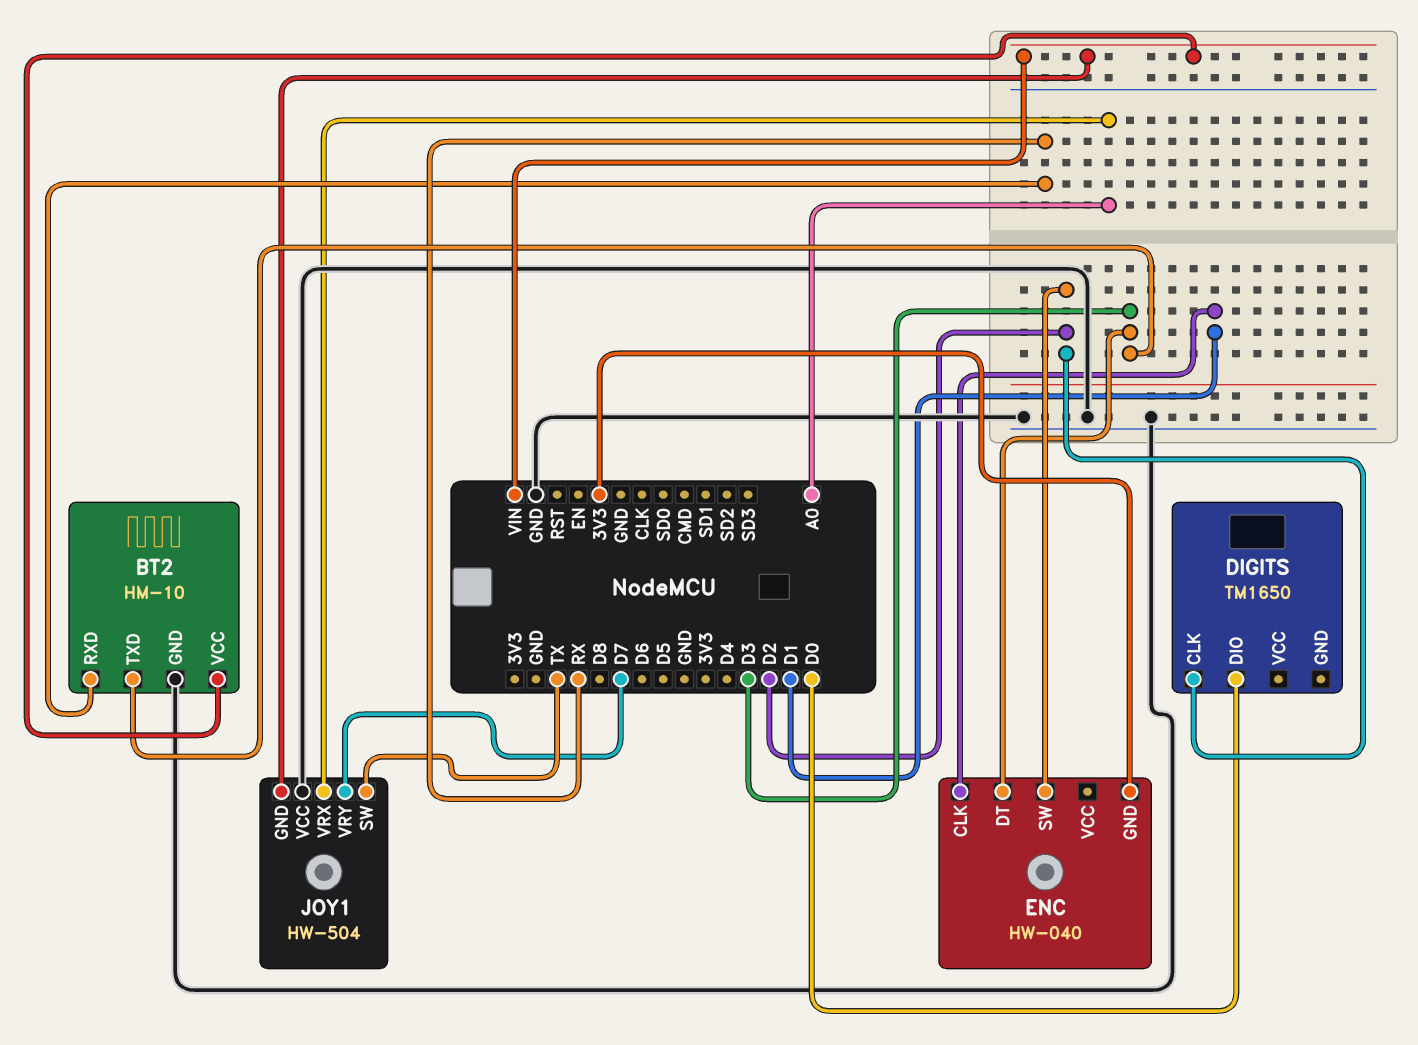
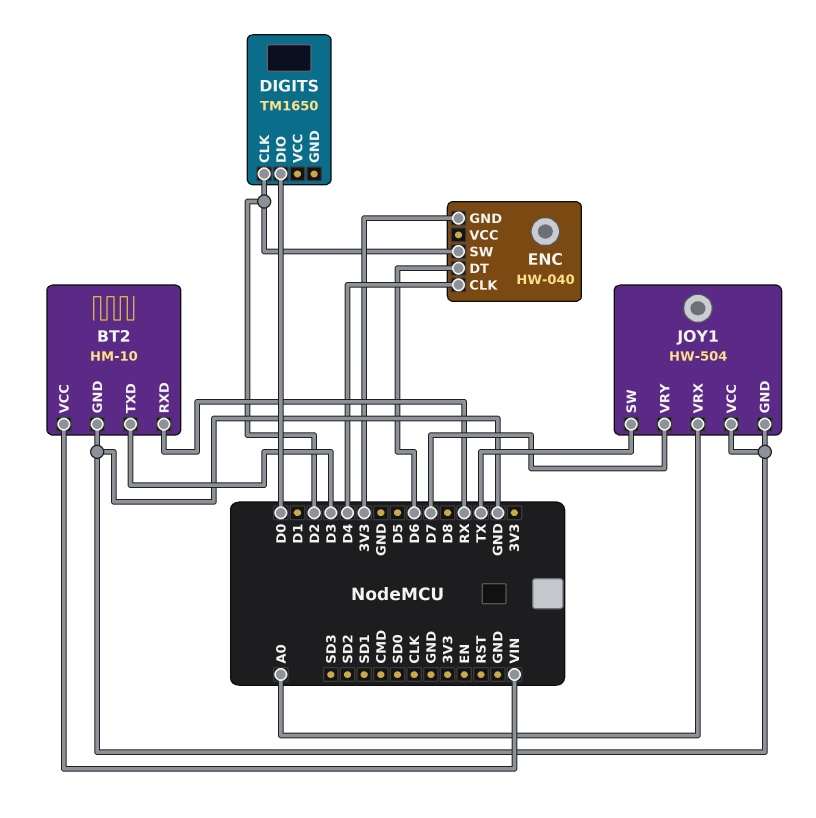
ENC pin CLK: D1 -> D4
ENC pin DT: D3 -> D6
JOY1 pin GND: VIN -> GND

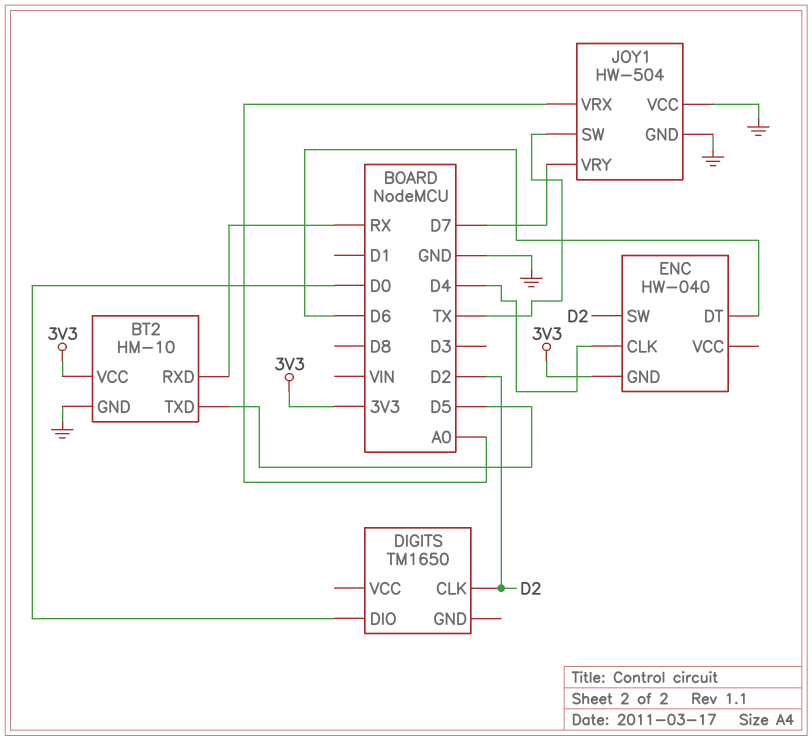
BT2 pin TXD: D3 -> D5
BT2 pin VCC: VIN -> 3V3

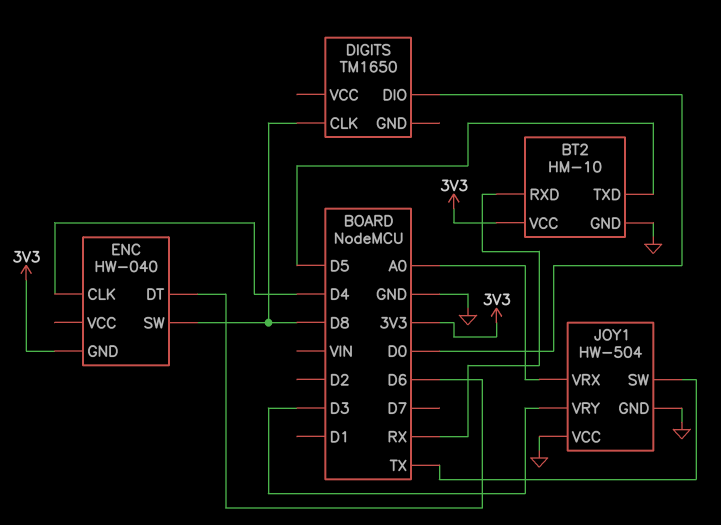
DIGITS pin CLK: D2 -> D8
ENC pin SW: D2 -> D8
JOY1 pin VRY: D7 -> D3

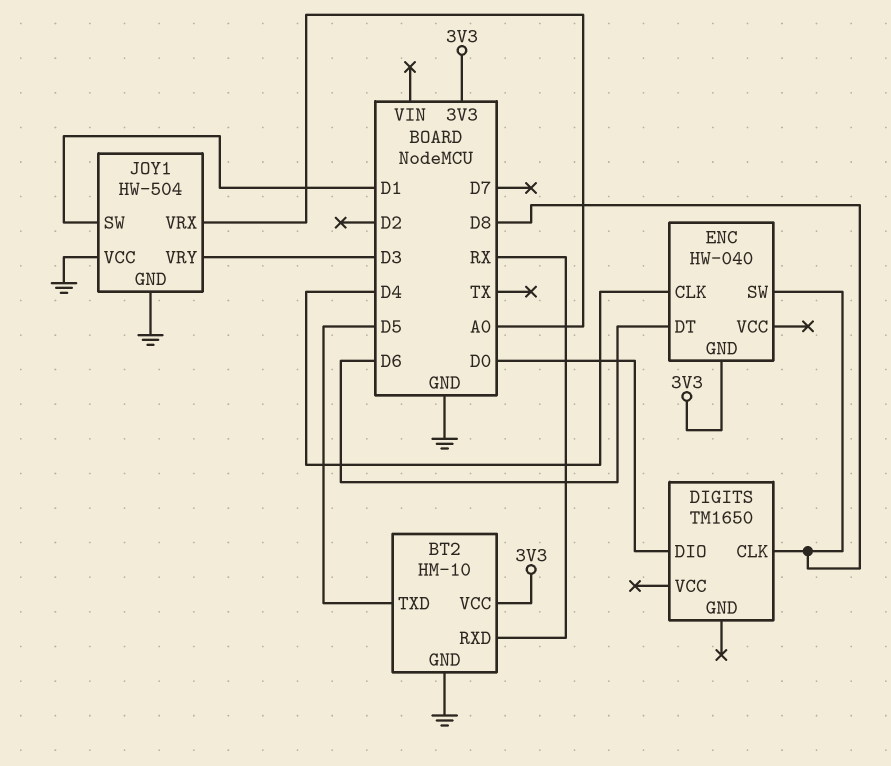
JOY1 pin SW: TX -> D1

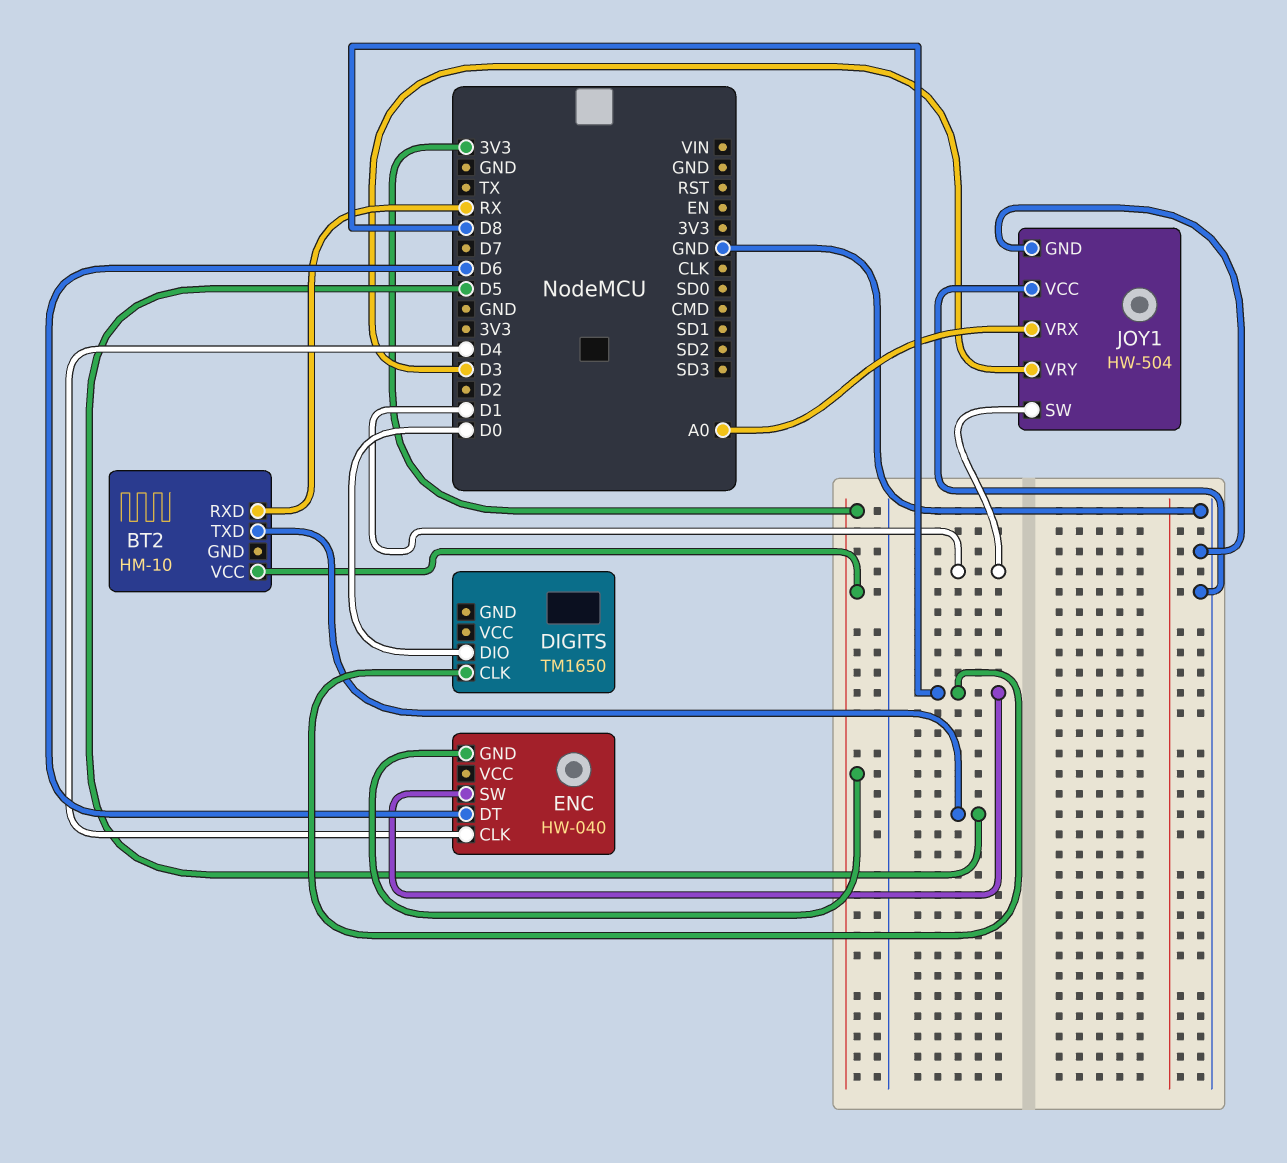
BT2 pin GND: GND -> none

